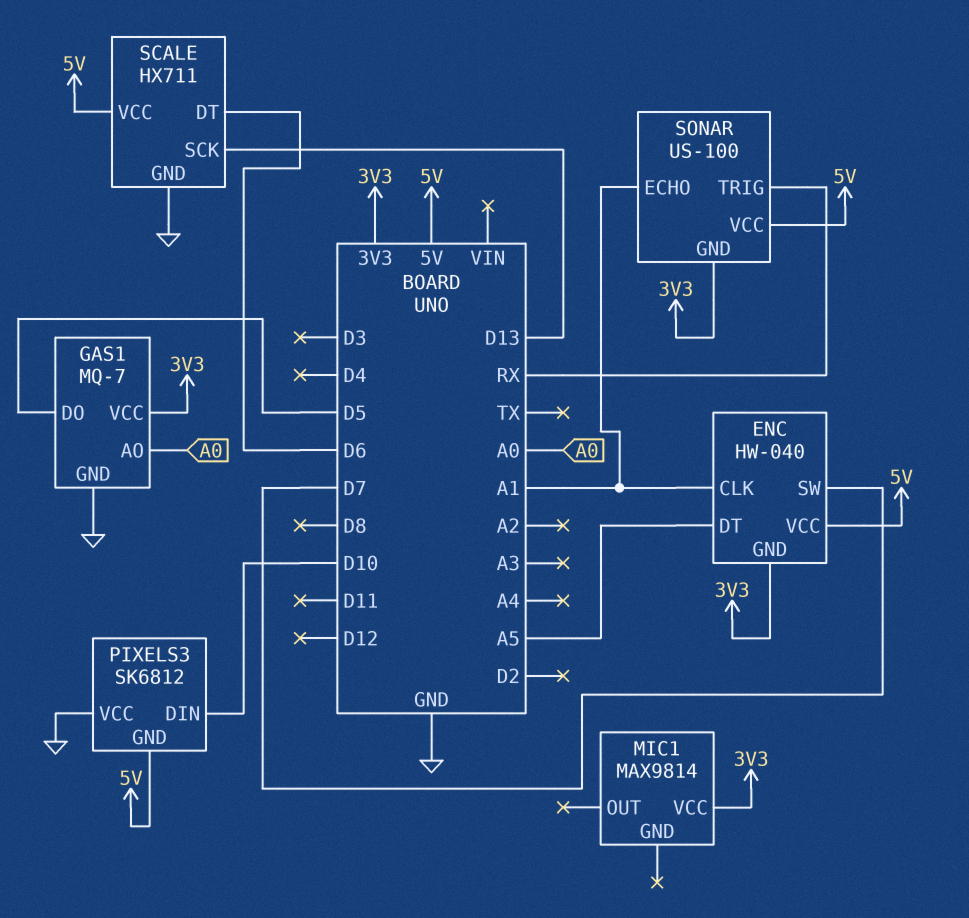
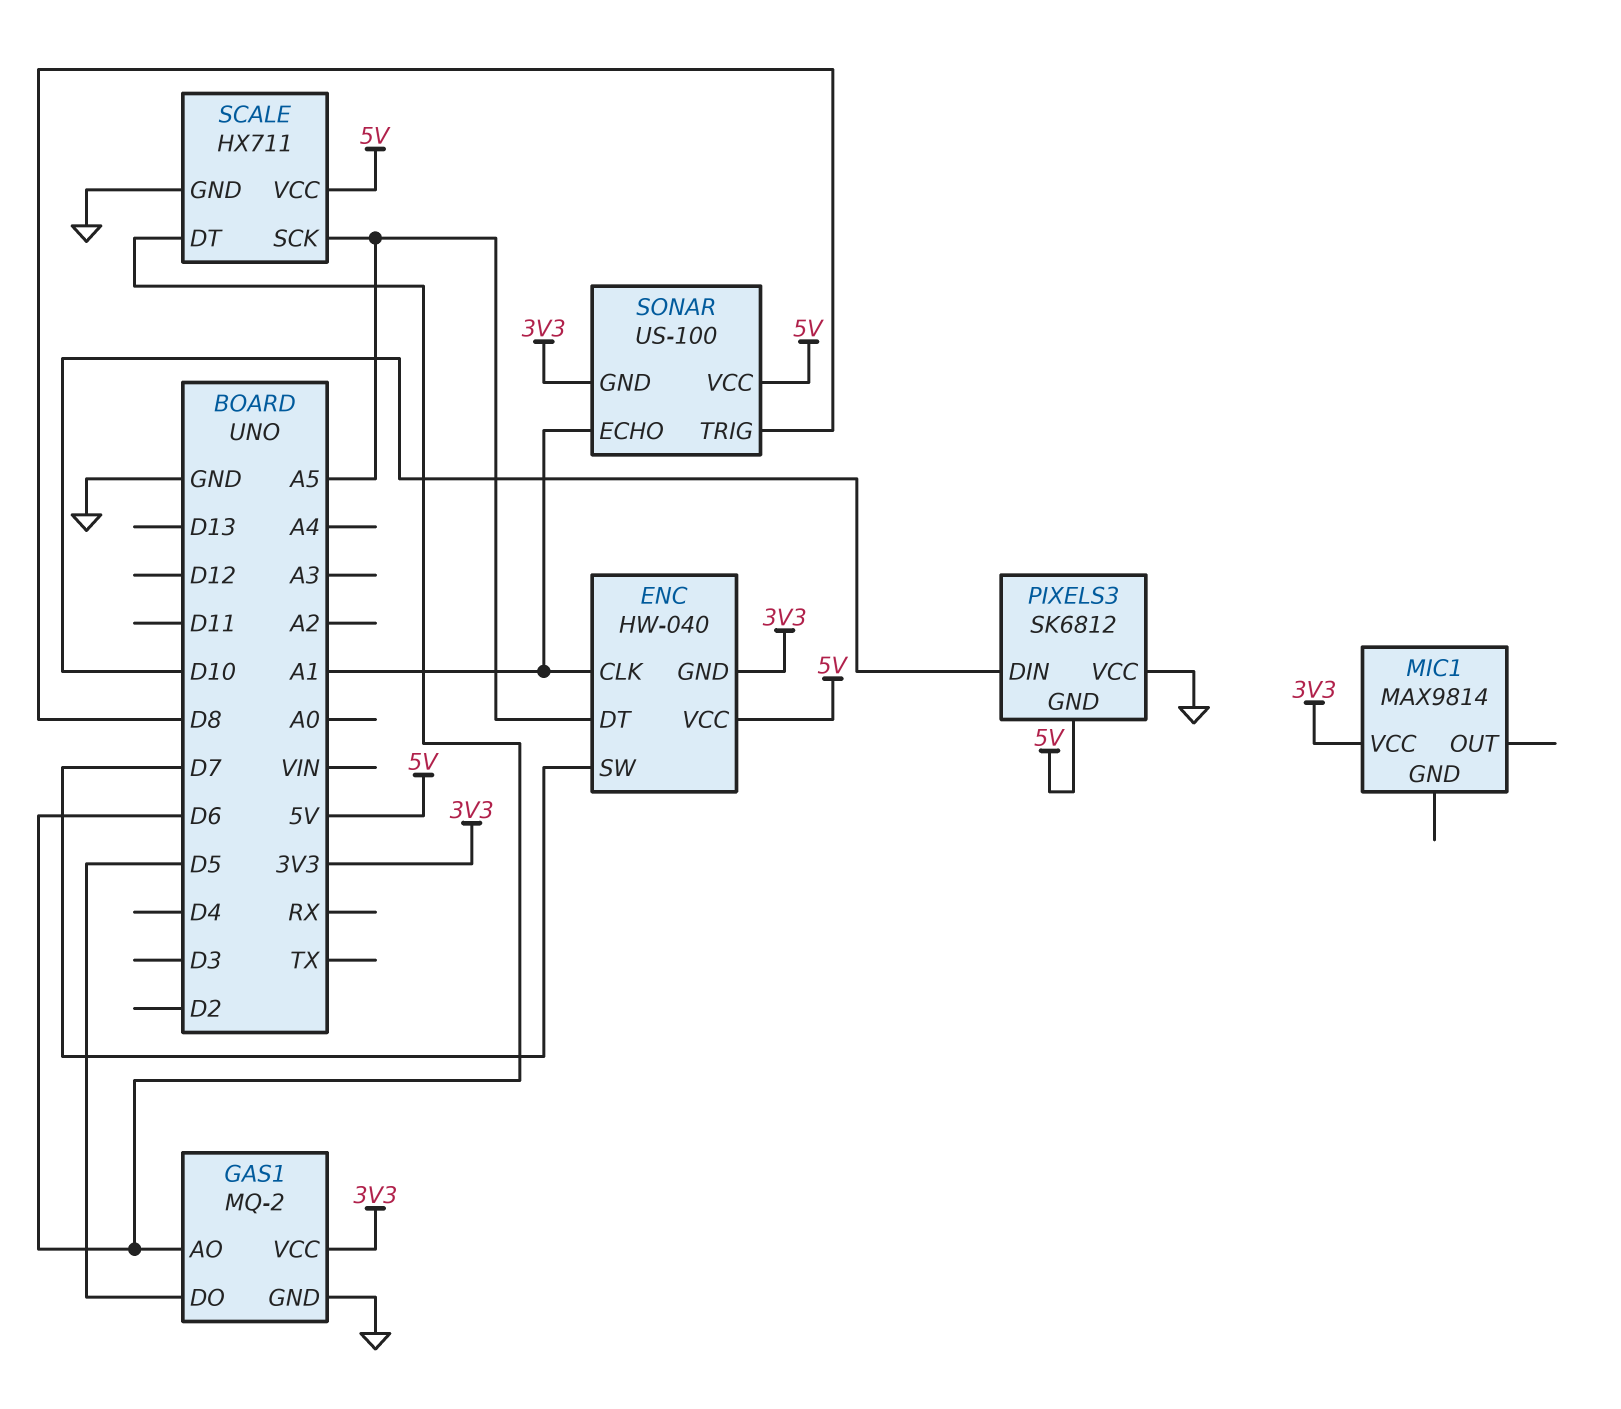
GAS1: MQ-7 -> MQ-2
GAS1 pin AO: A0 -> D6
SCALE pin SCK: D13 -> A5
SONAR pin TRIG: RX -> D8

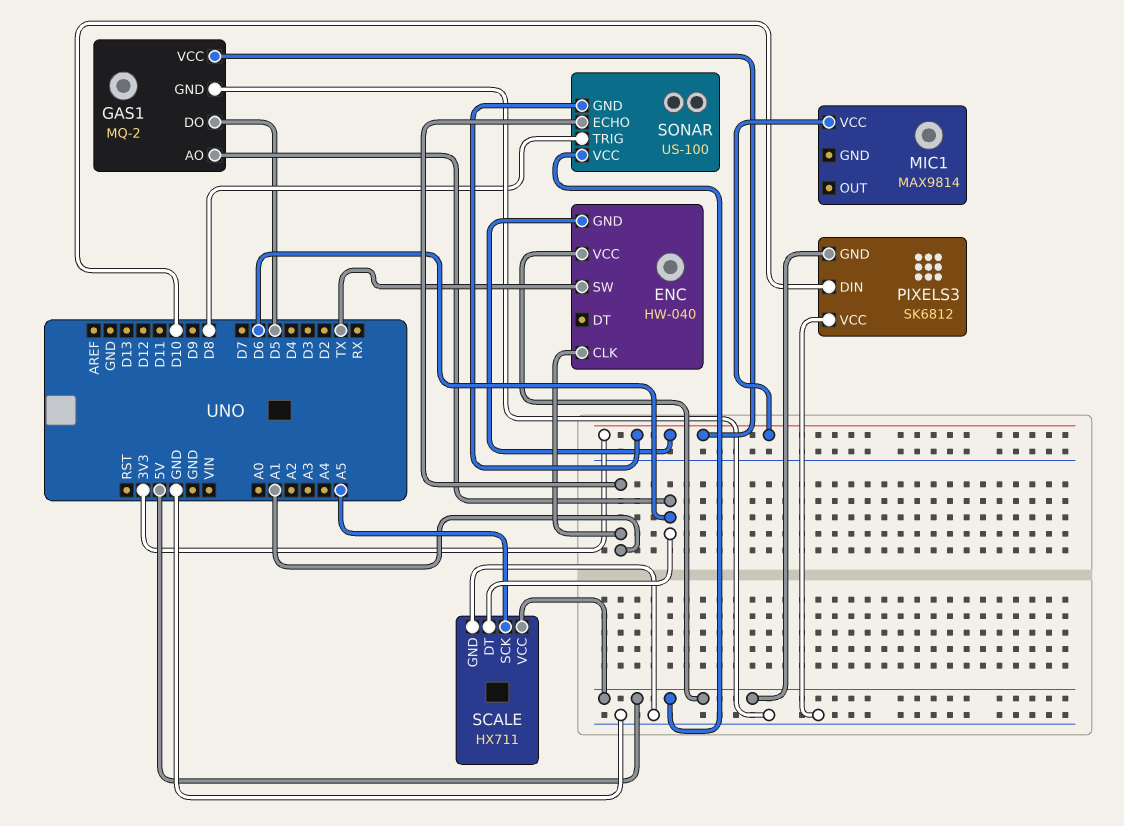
ENC pin DT: A5 -> none
ENC pin SW: D7 -> TX

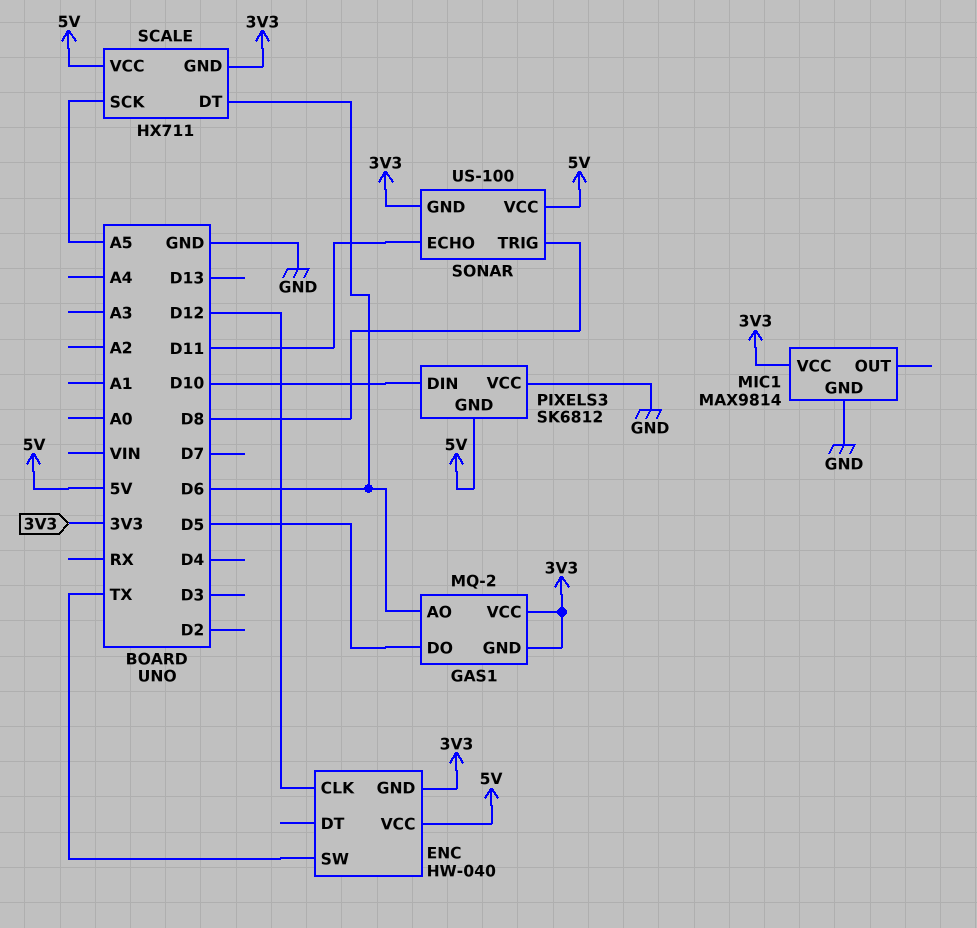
ENC pin CLK: A1 -> D12
GAS1 pin GND: GND -> 3V3
MIC1 pin GND: none -> GND
SCALE pin GND: GND -> 3V3
SONAR pin ECHO: A1 -> D11

